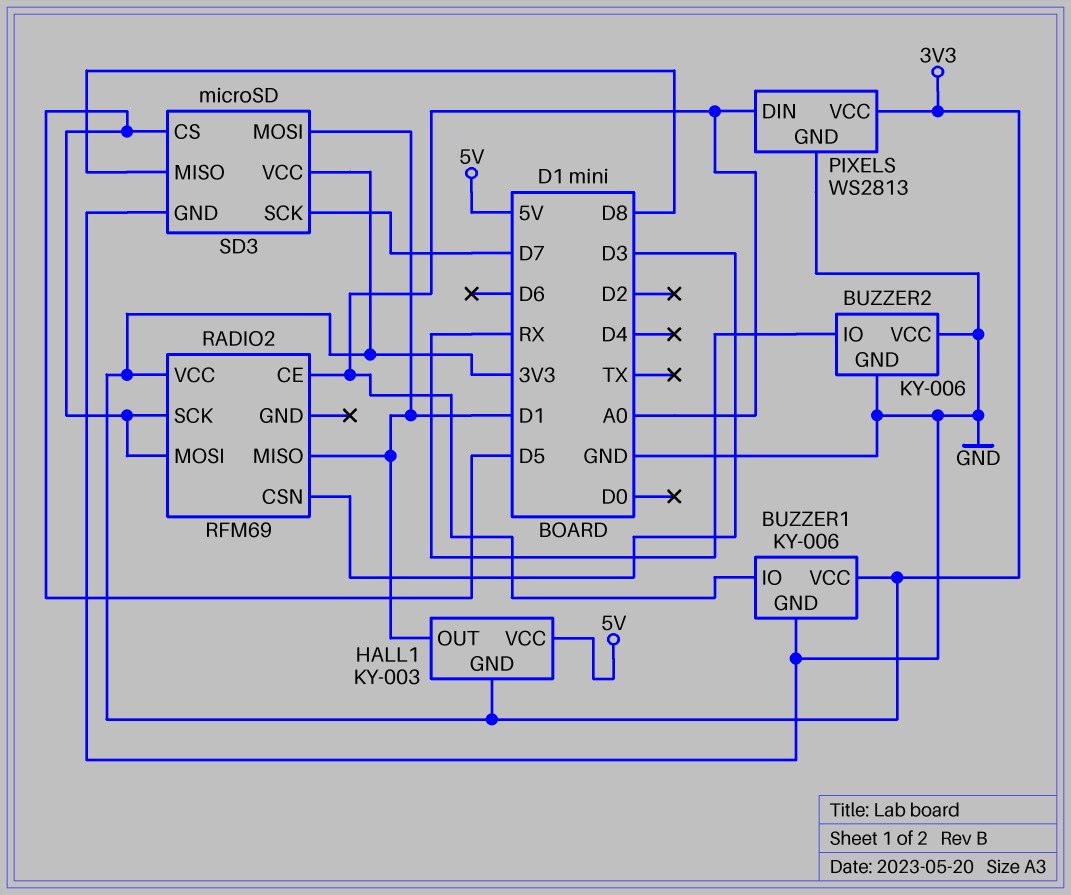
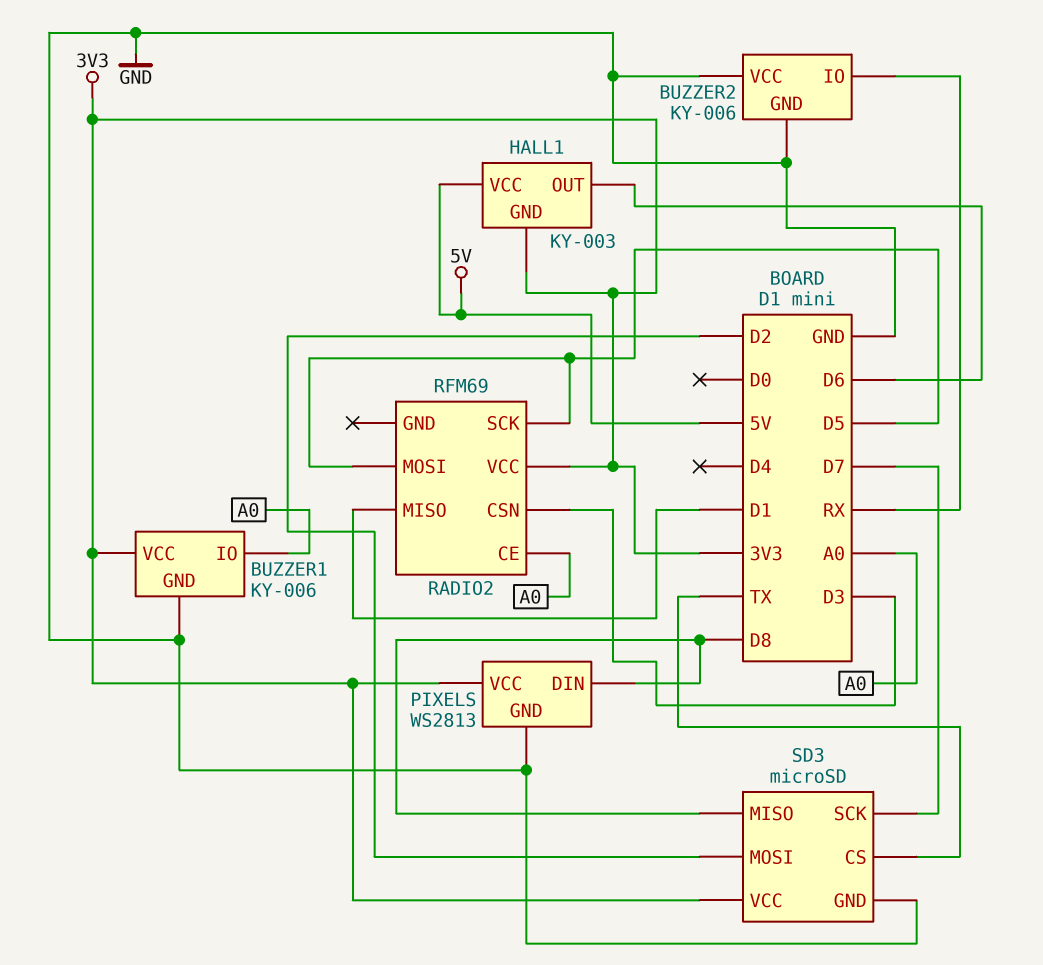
HALL1 pin OUT: D1 -> D6
PIXELS pin DIN: A0 -> D8
SD3 pin CS: D5 -> TX
SD3 pin MOSI: D1 -> D2

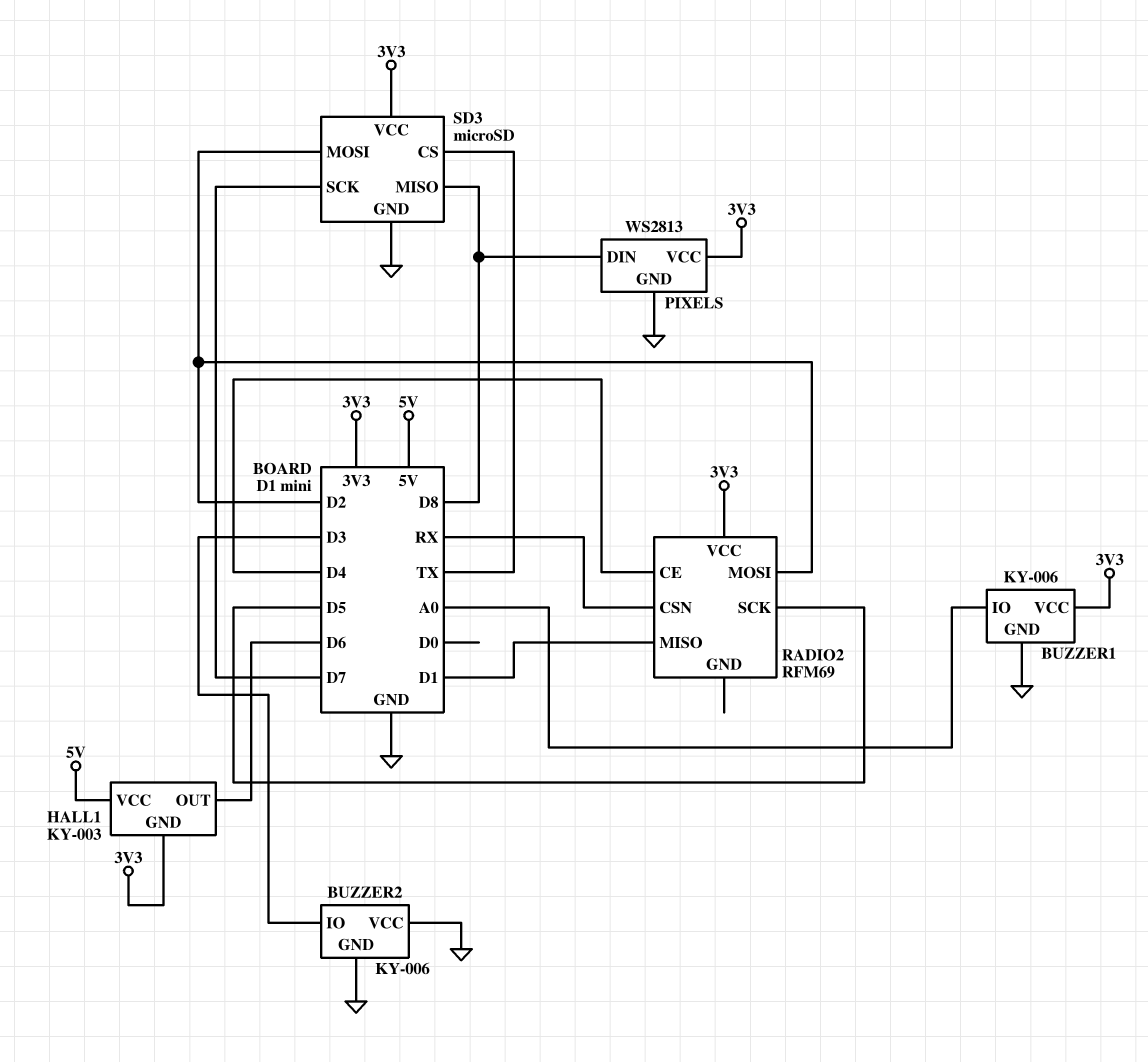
BUZZER2 pin IO: RX -> D3
RADIO2 pin CE: A0 -> D4
RADIO2 pin CSN: D3 -> RX
RADIO2 pin MOSI: D5 -> D2

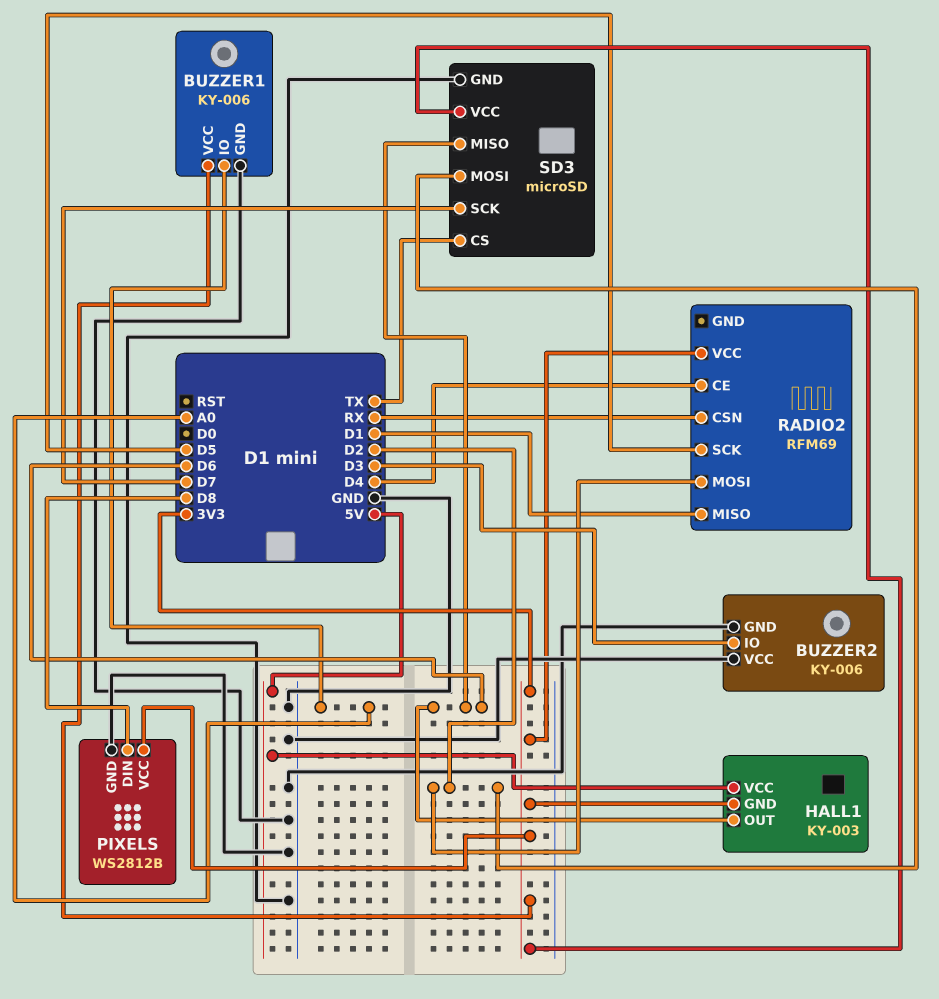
PIXELS: WS2813 -> WS2812B
SD3 pin MISO: D8 -> D6

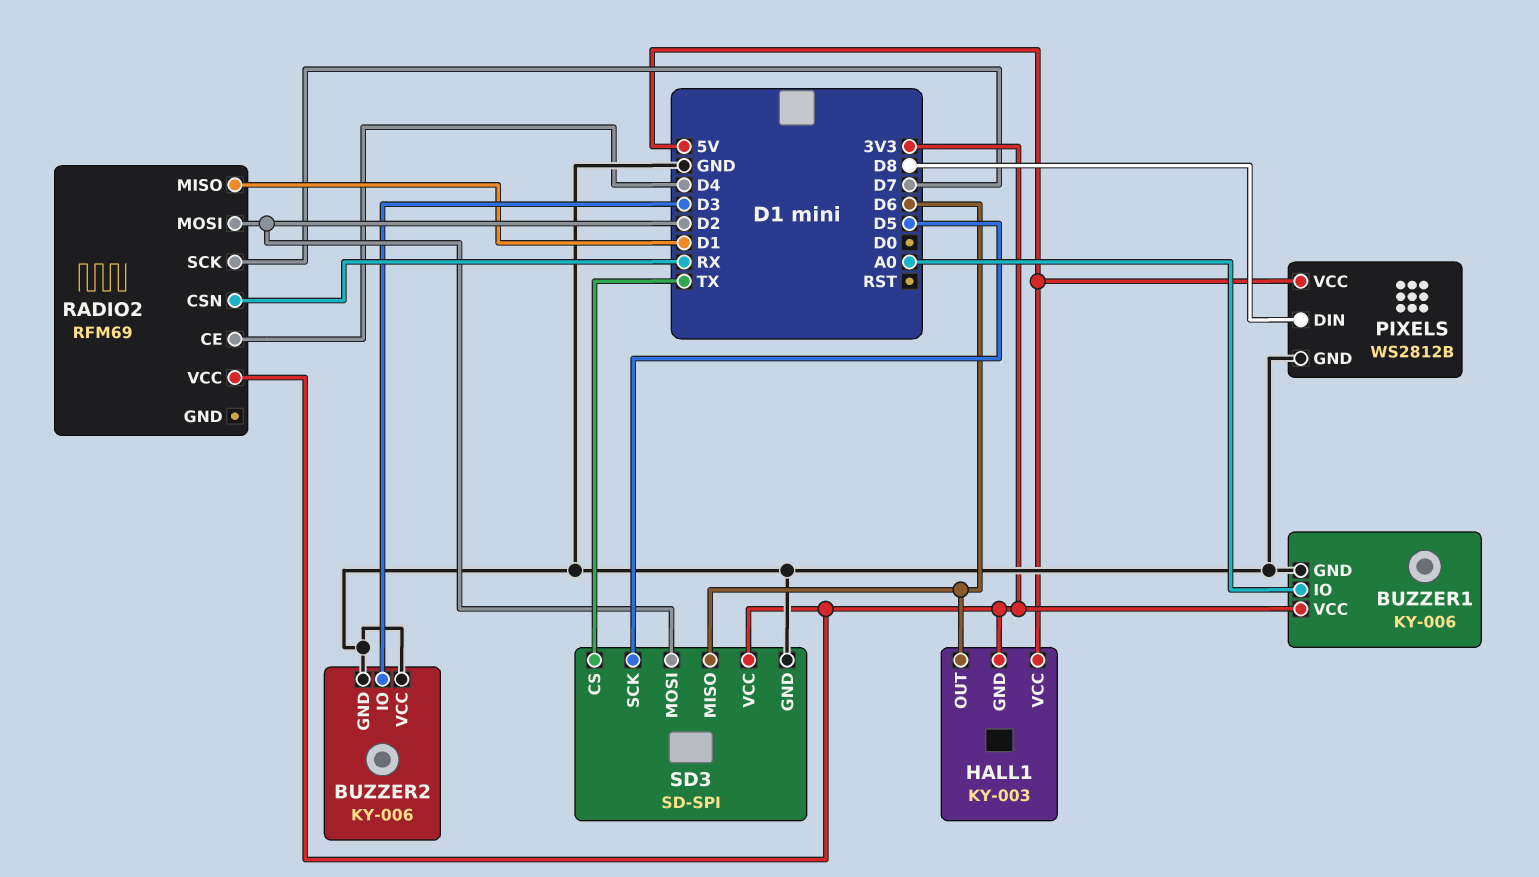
PIXELS pin VCC: 3V3 -> 5V
RADIO2 pin SCK: D5 -> D7
SD3: microSD -> SD-SPI
SD3 pin SCK: D7 -> D5

